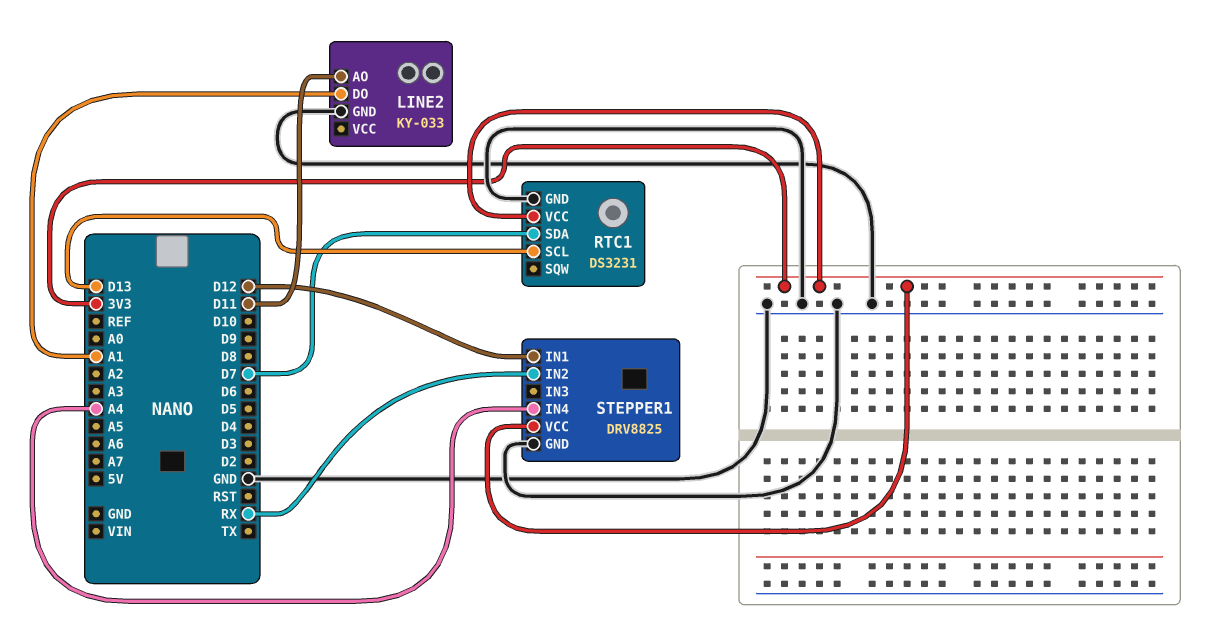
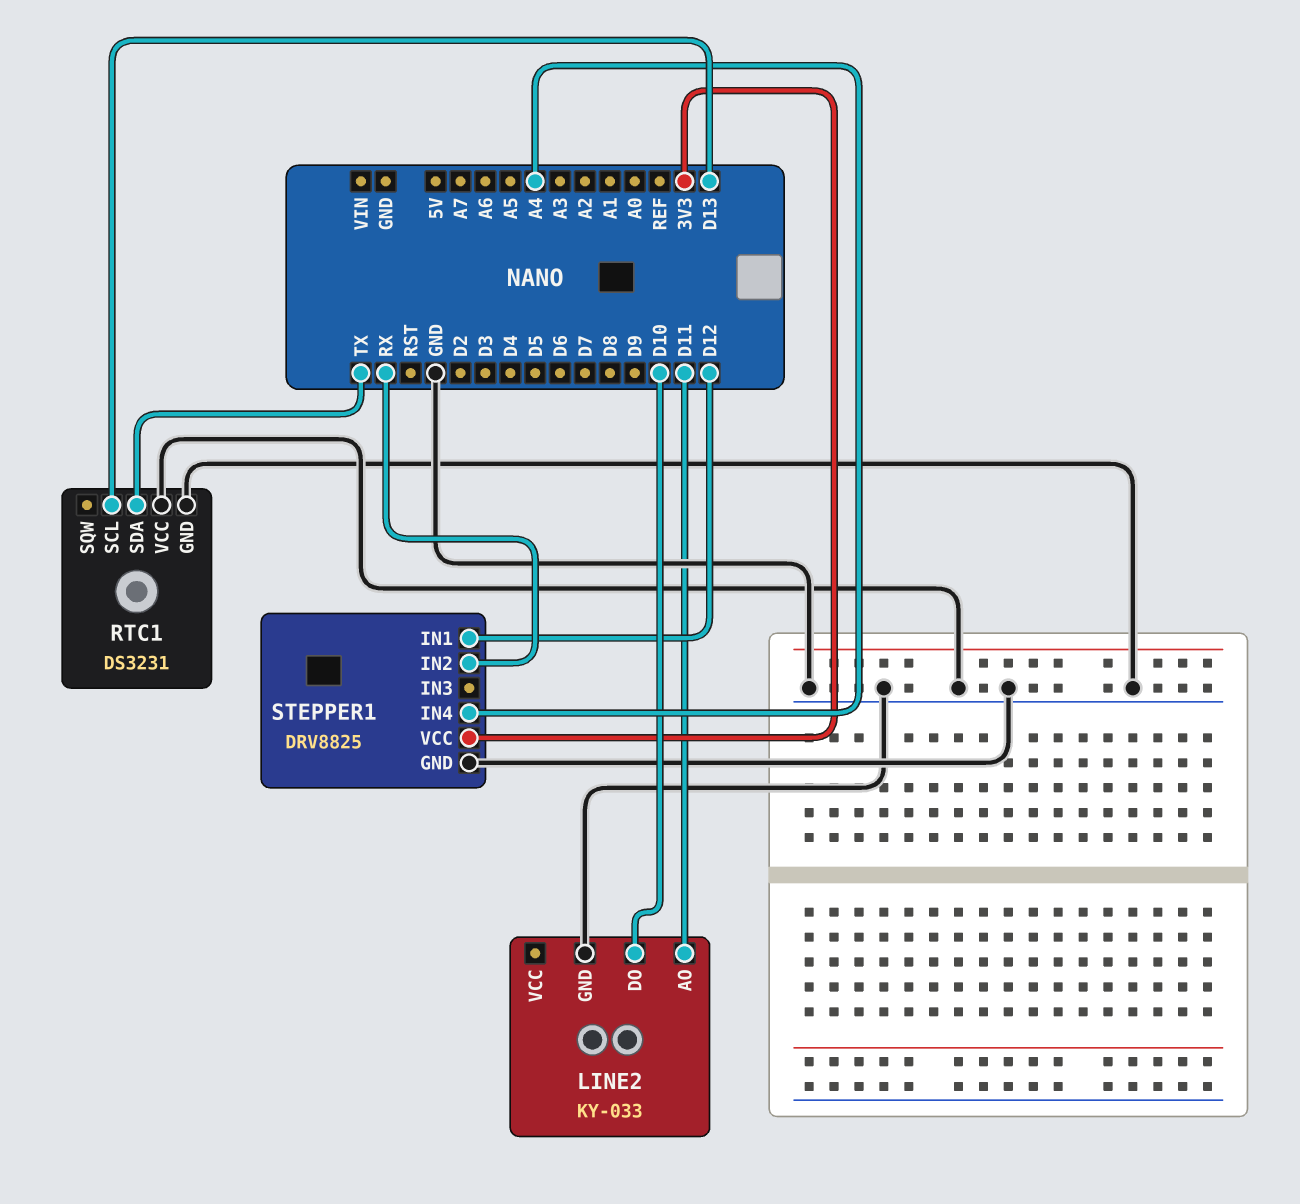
LINE2 pin DO: A1 -> D10
RTC1 pin SDA: D7 -> TX
RTC1 pin VCC: 3V3 -> GND

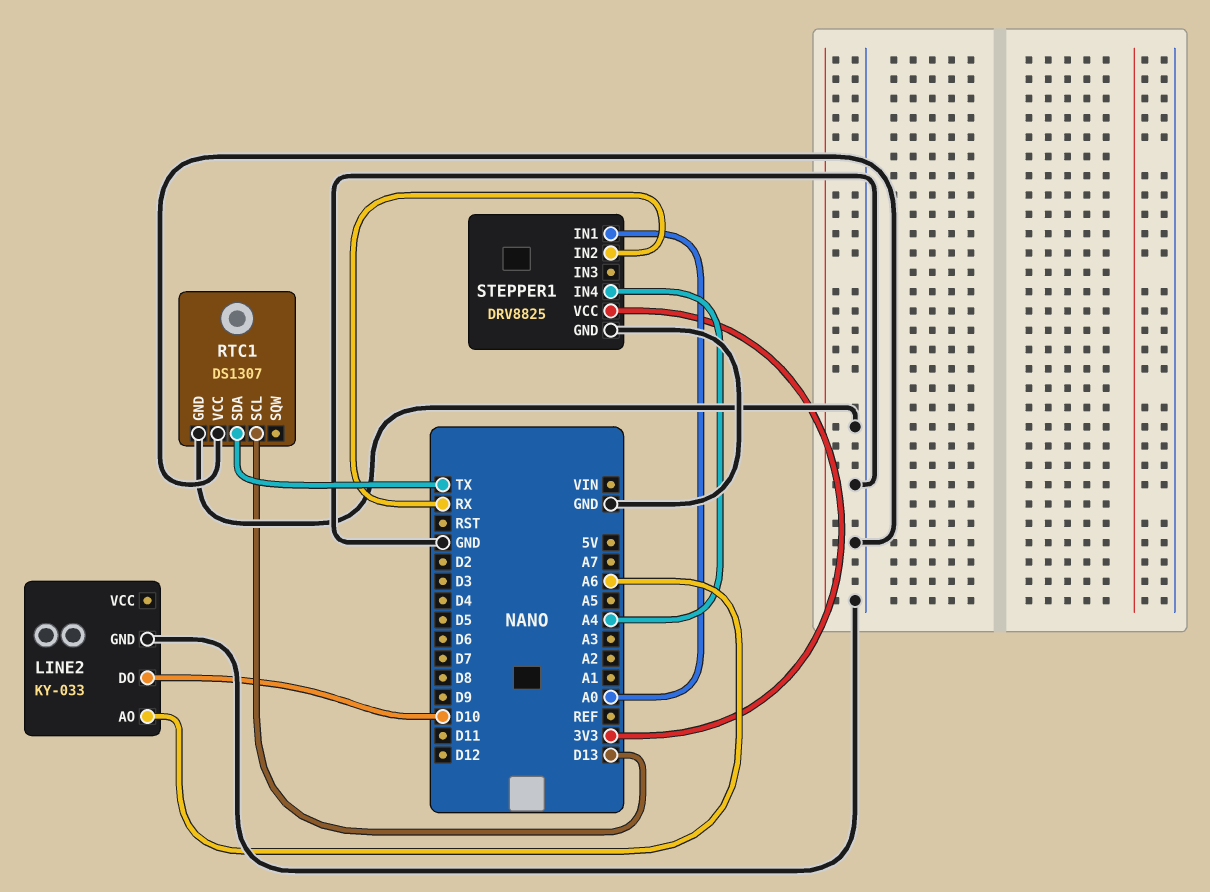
LINE2 pin AO: D11 -> A6
RTC1: DS3231 -> DS1307
STEPPER1 pin IN1: D12 -> A0

